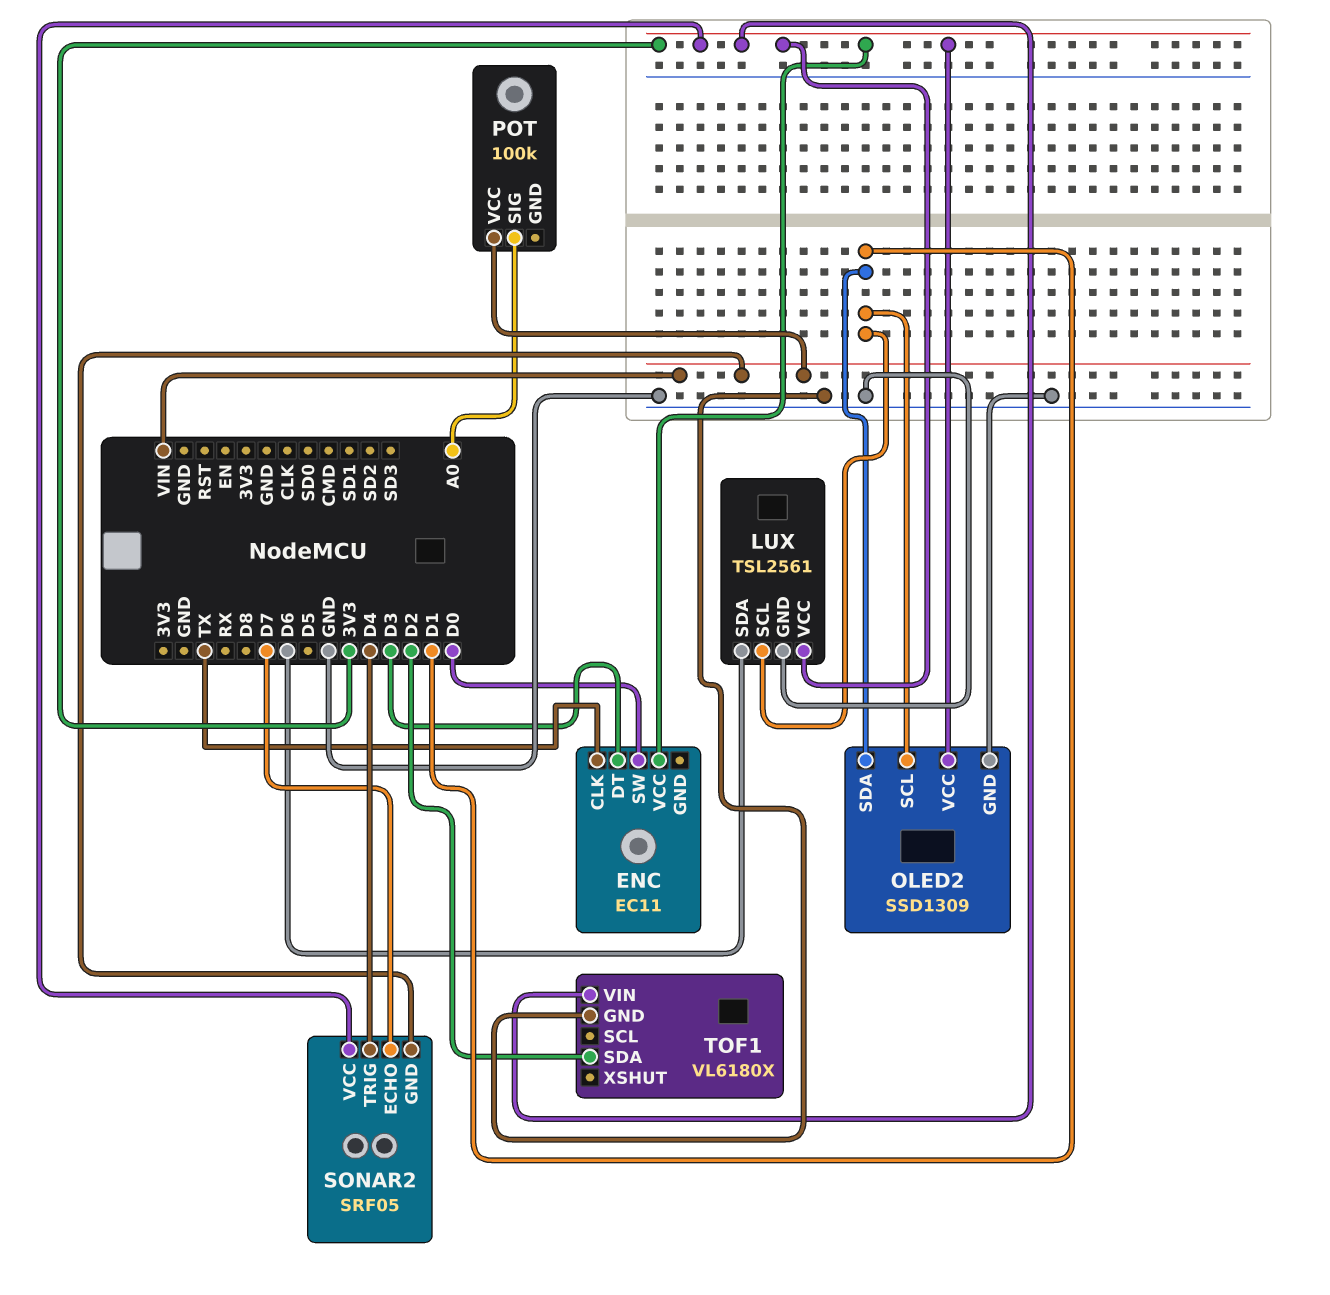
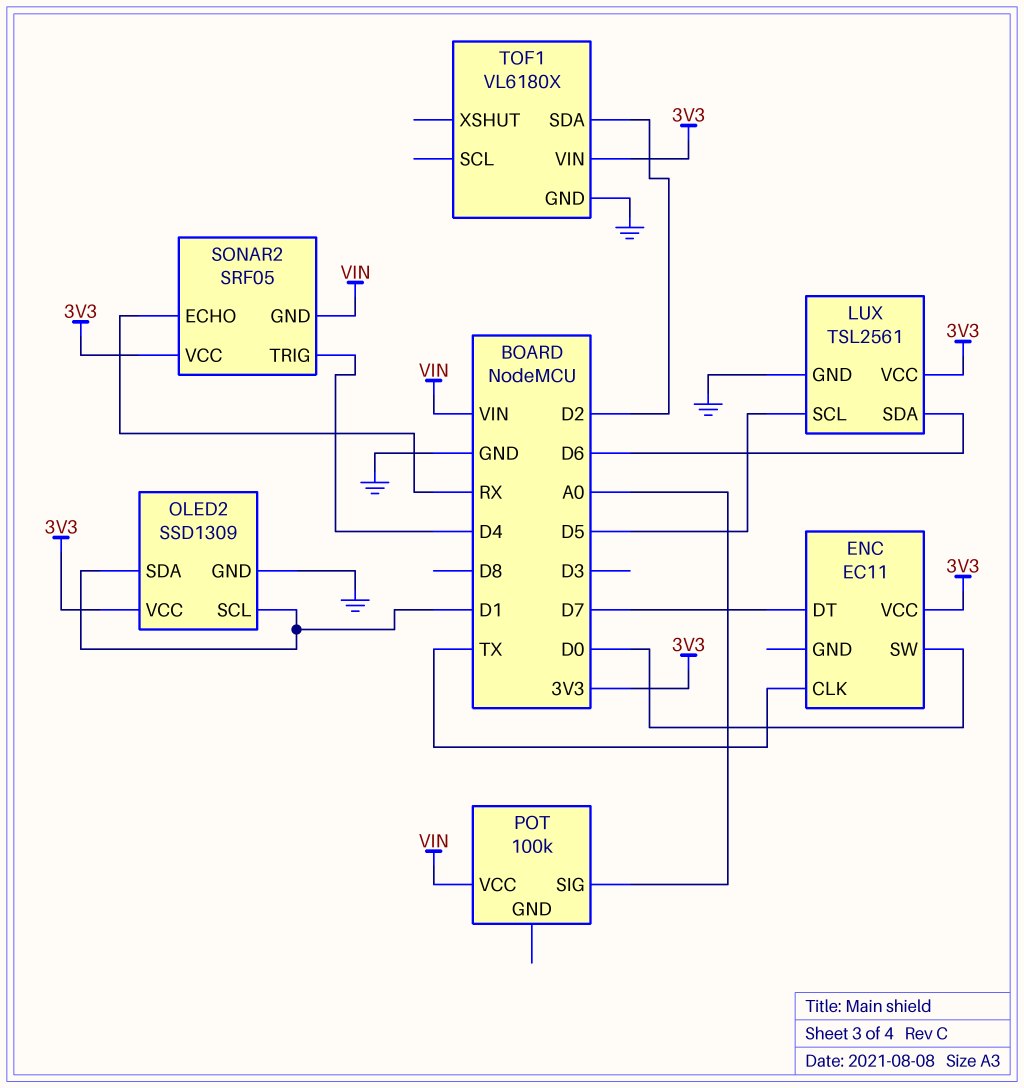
ENC pin DT: D3 -> D7
LUX pin SCL: D1 -> D5
SONAR2 pin ECHO: D7 -> RX

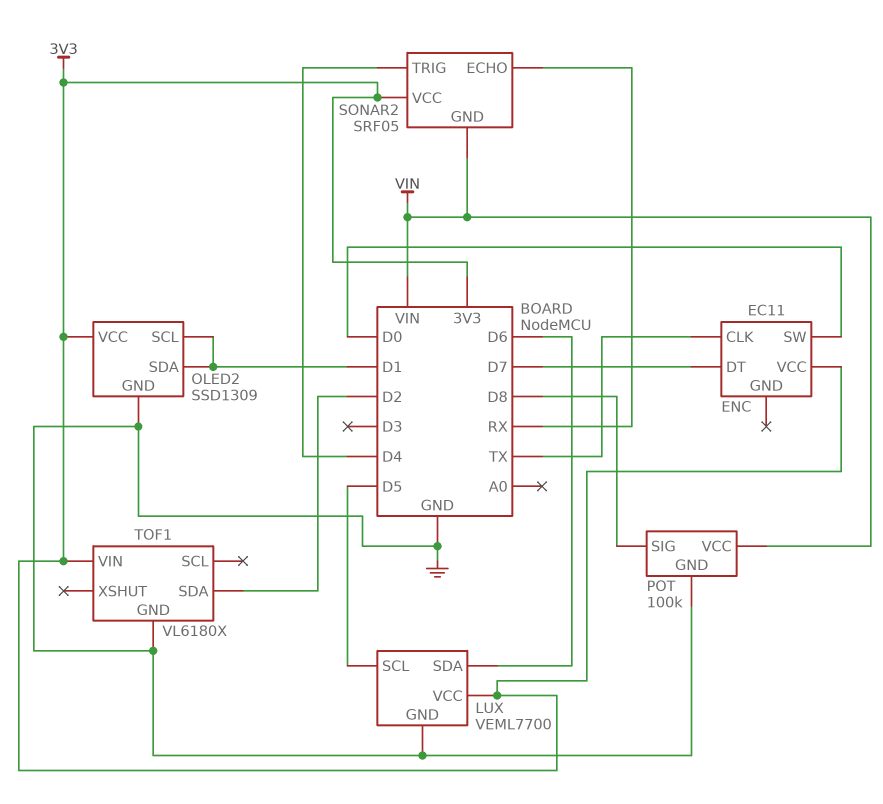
LUX: TSL2561 -> VEML7700
POT pin GND: none -> GND
POT pin SIG: A0 -> D8

